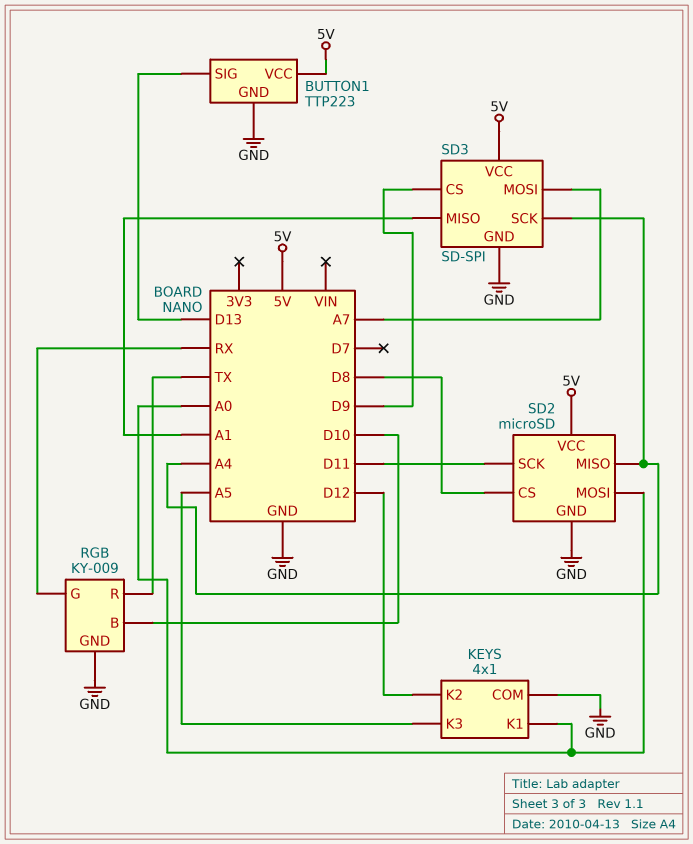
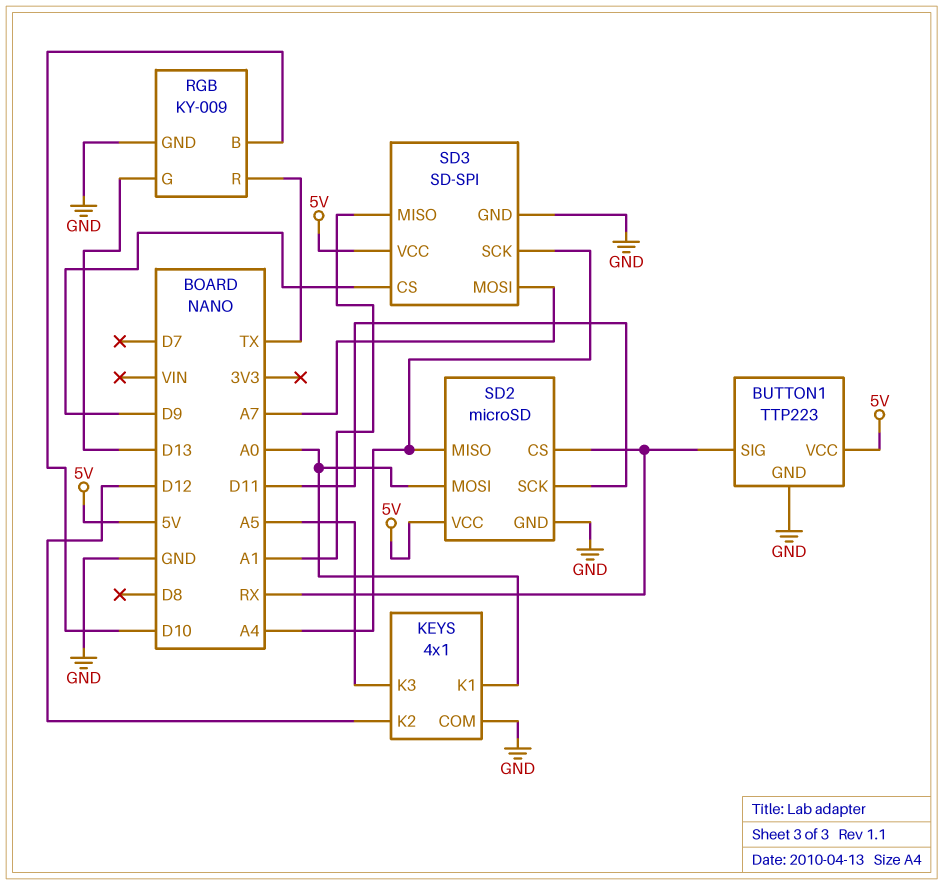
BUTTON1 pin SIG: D13 -> RX
RGB pin G: RX -> D13
SD2 pin CS: D8 -> RX

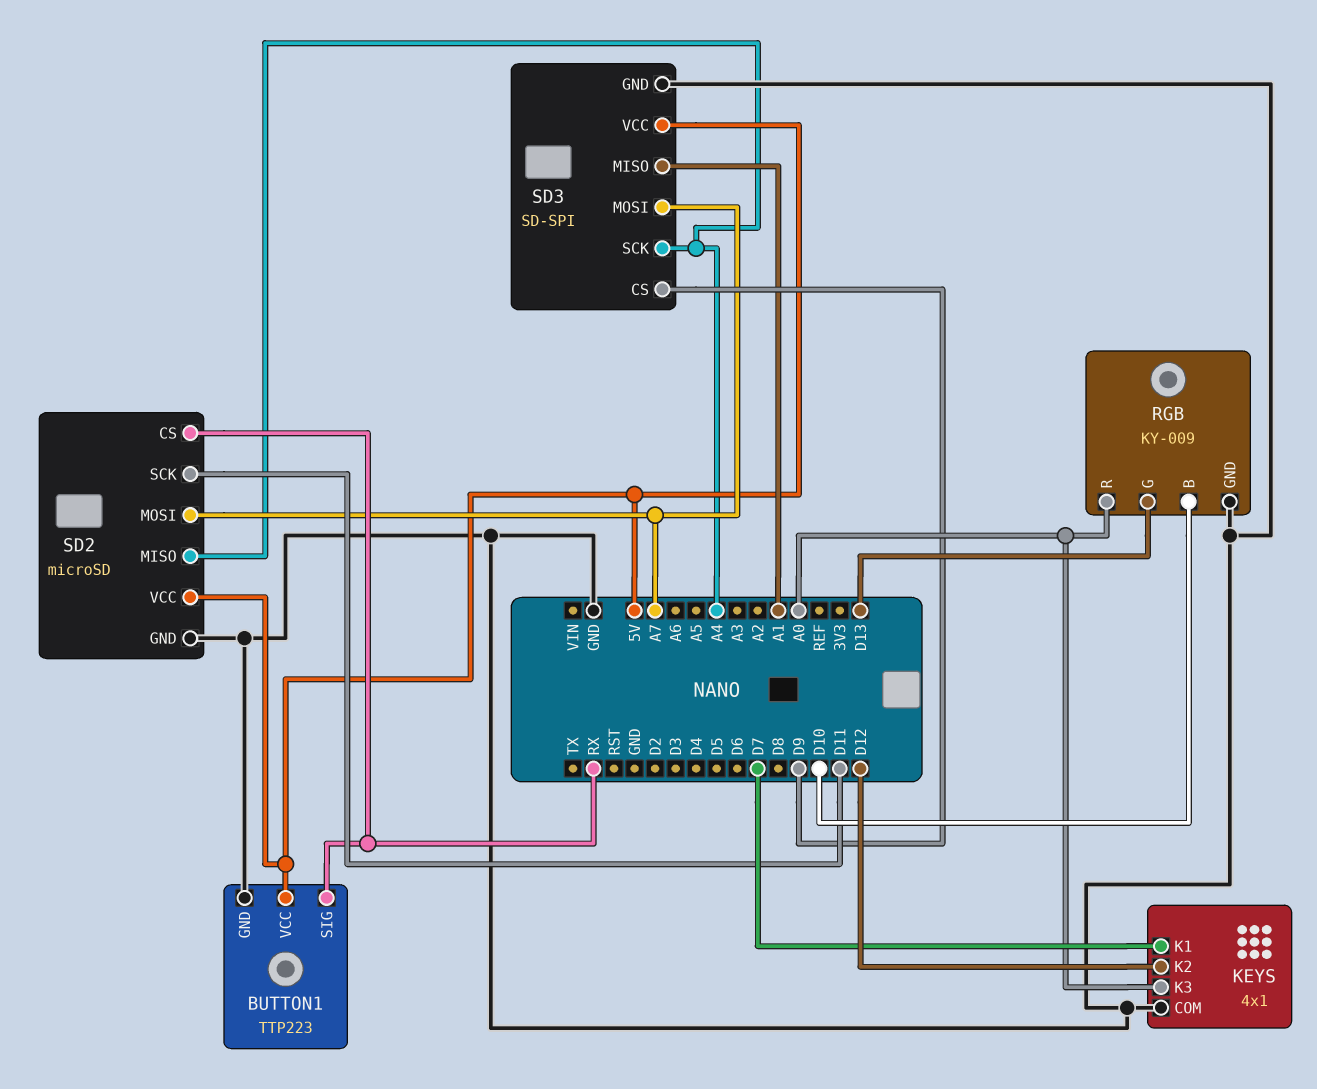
KEYS pin K1: A0 -> D7
KEYS pin K3: A5 -> A0
RGB pin R: TX -> A0
SD2 pin MOSI: A0 -> A7

